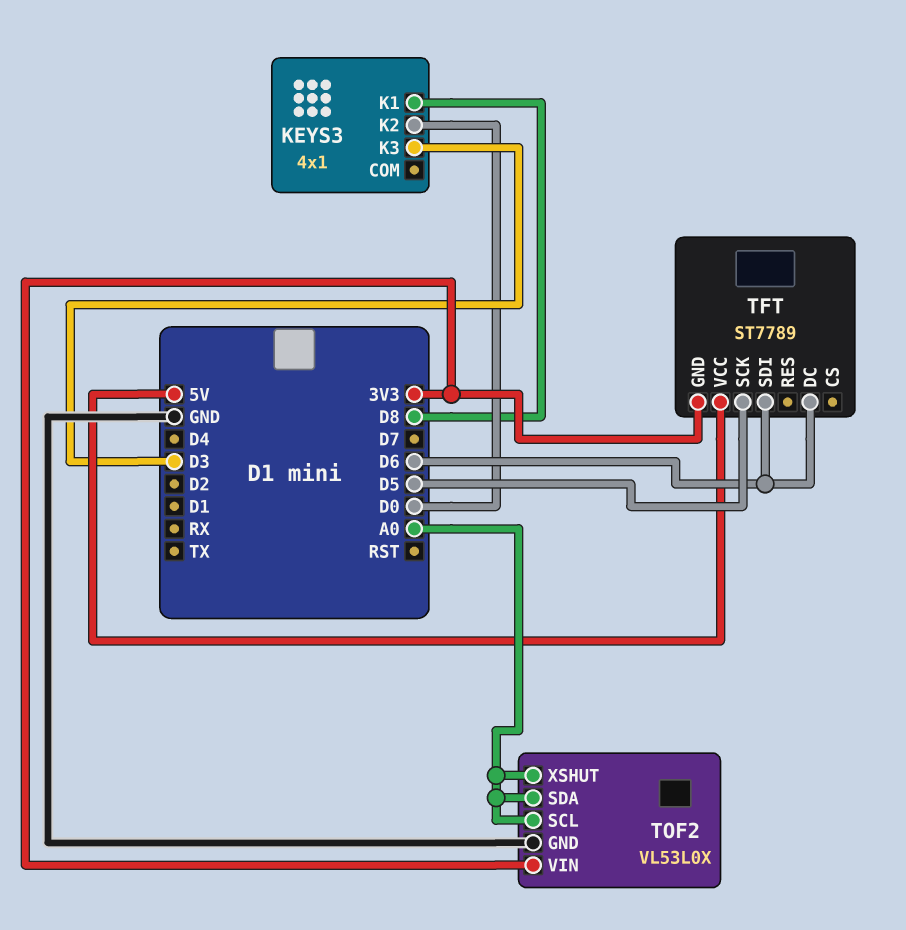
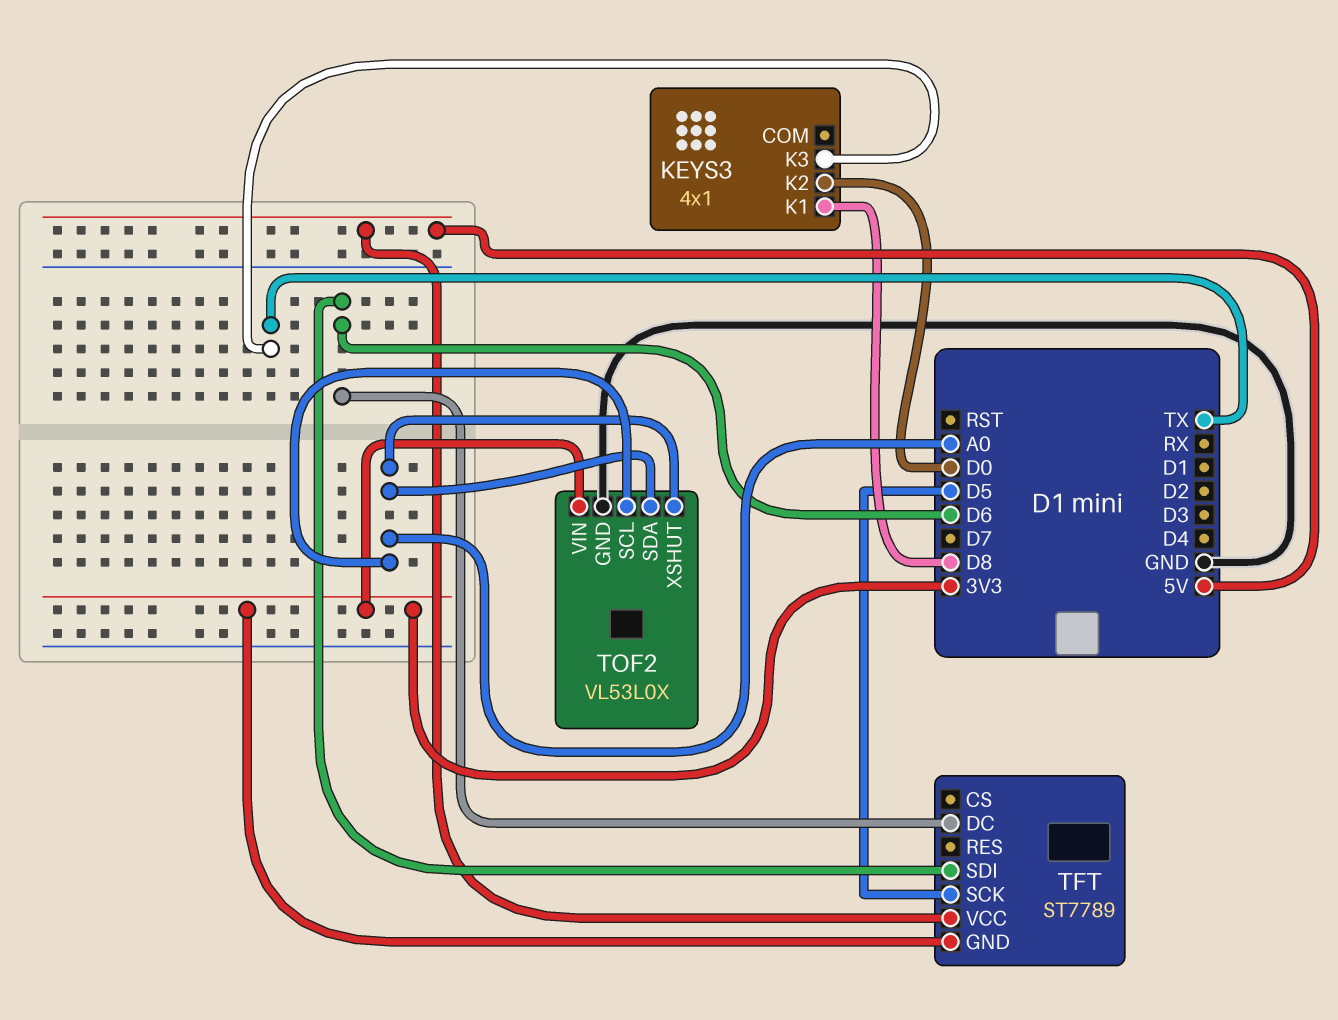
KEYS3 pin K3: D3 -> TX

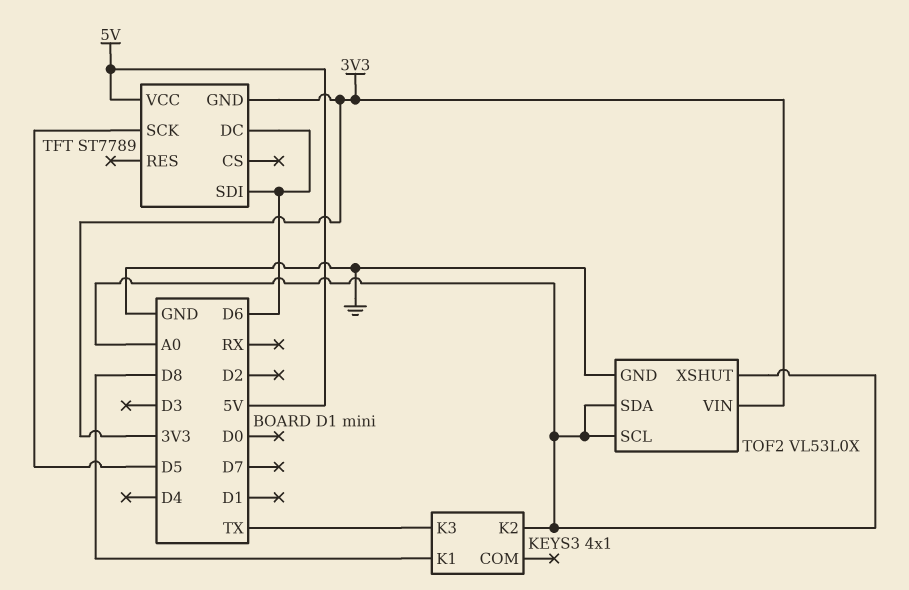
KEYS3 pin K2: D0 -> A0

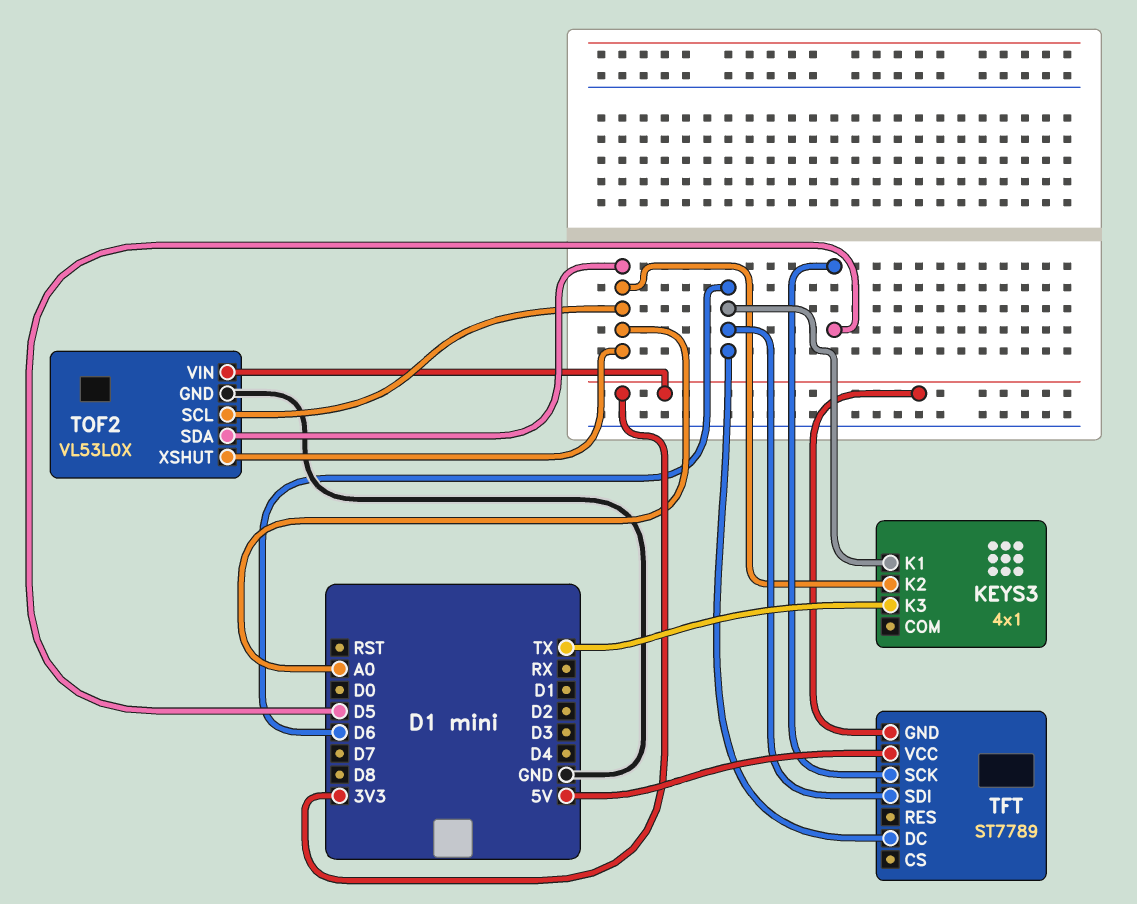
KEYS3 pin K1: D8 -> D6

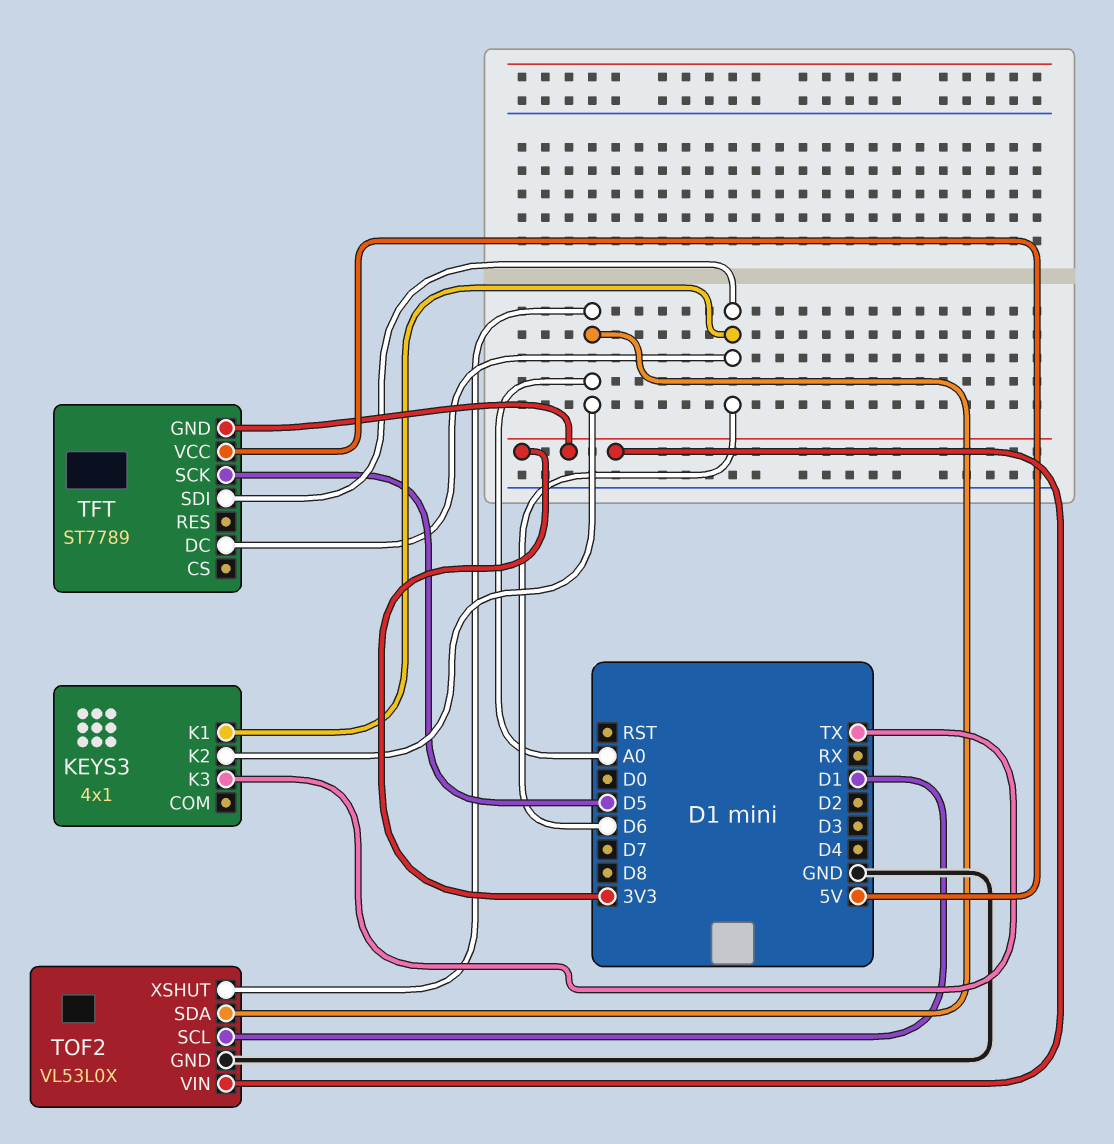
TOF2 pin SCL: A0 -> D1

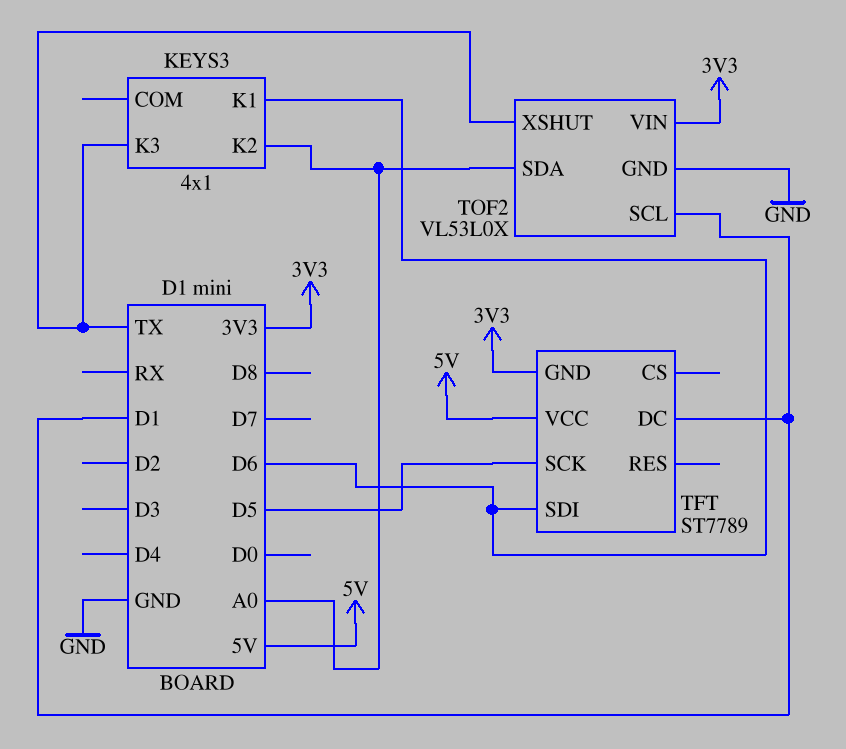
TFT pin DC: D6 -> D1
TOF2 pin XSHUT: A0 -> TX

